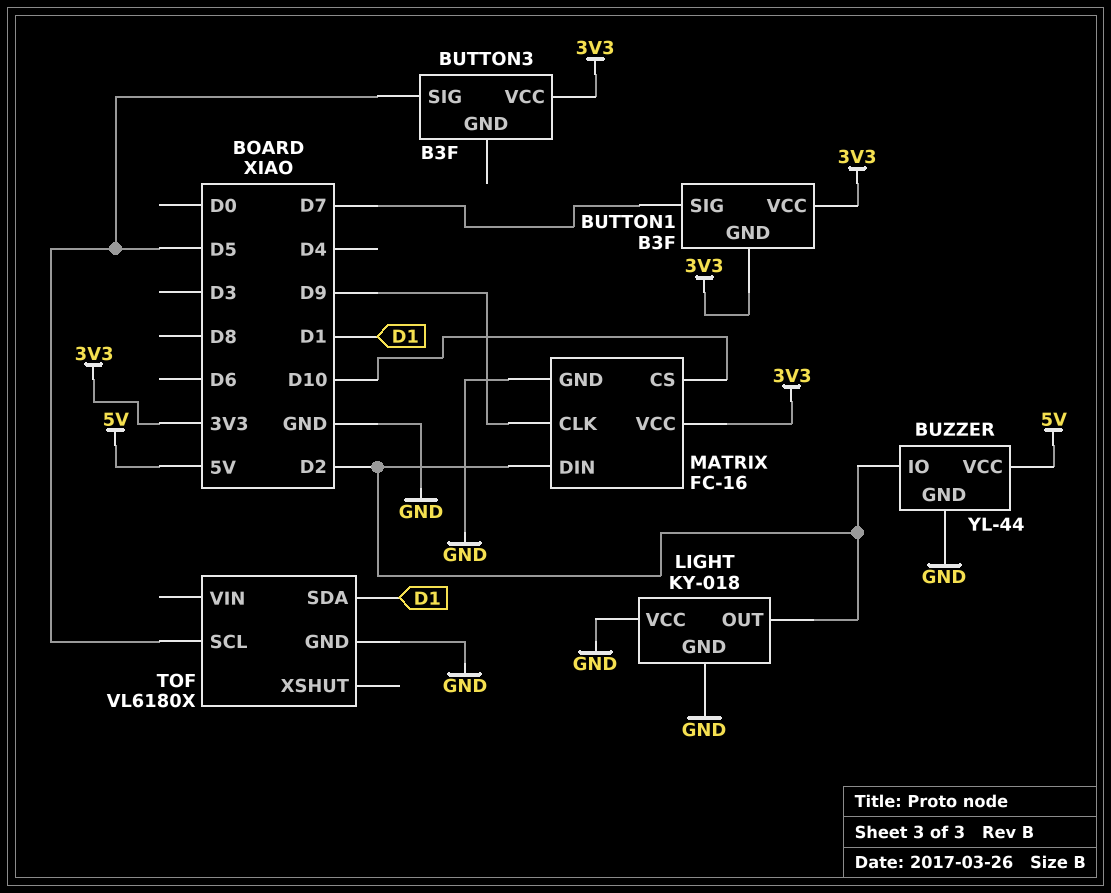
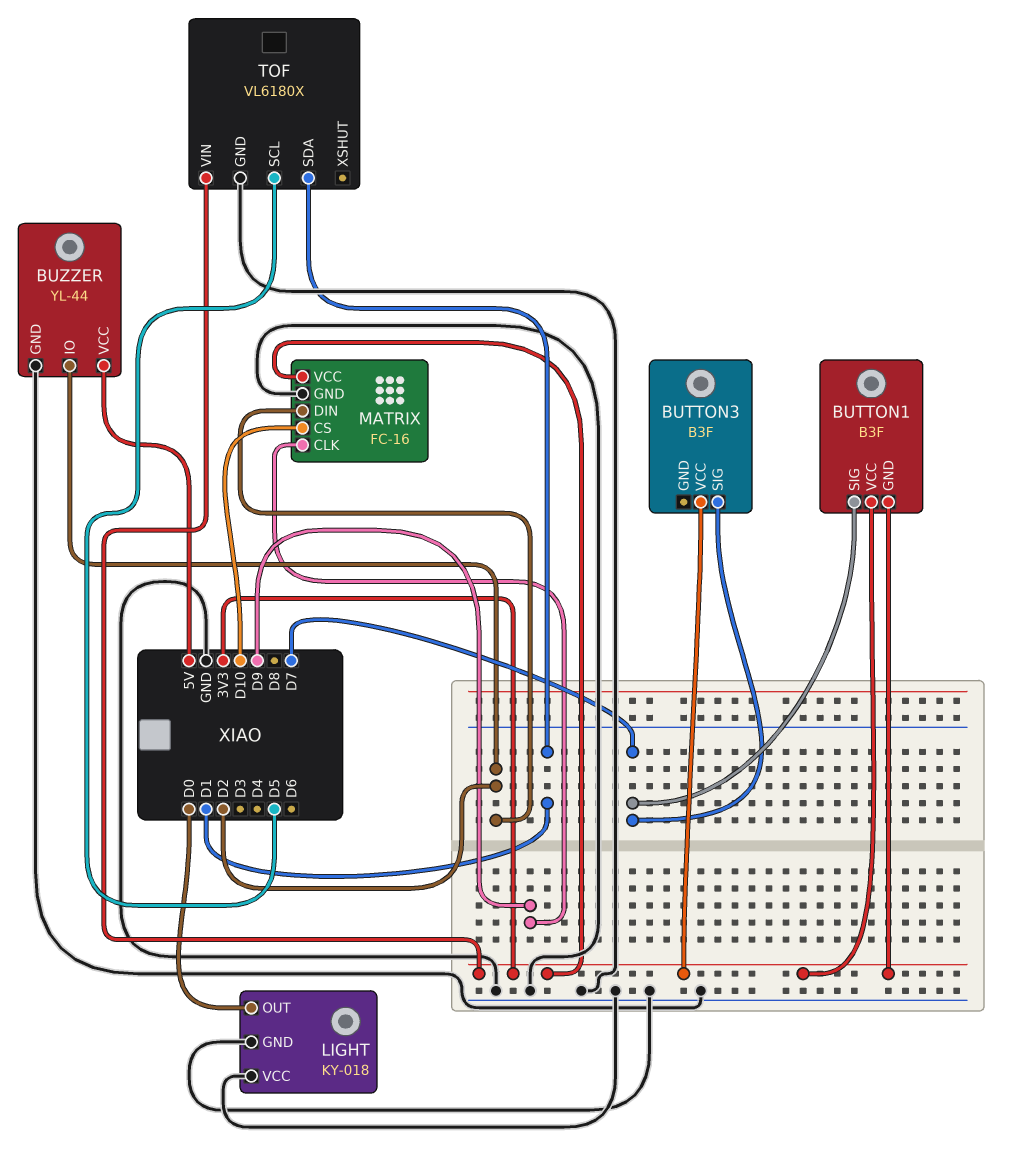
BUTTON3 pin SIG: D5 -> D7
LIGHT pin OUT: D2 -> D0
TOF pin VIN: none -> 3V3

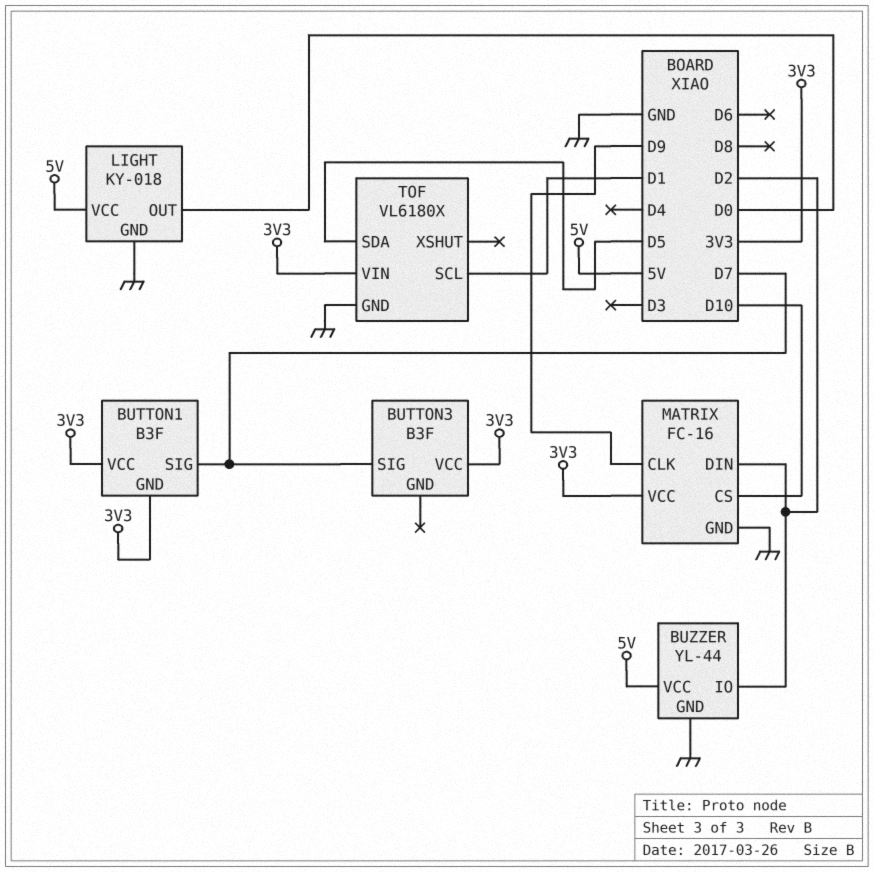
LIGHT pin VCC: GND -> 5V
TOF pin SCL: D5 -> D1
TOF pin SDA: D1 -> D5

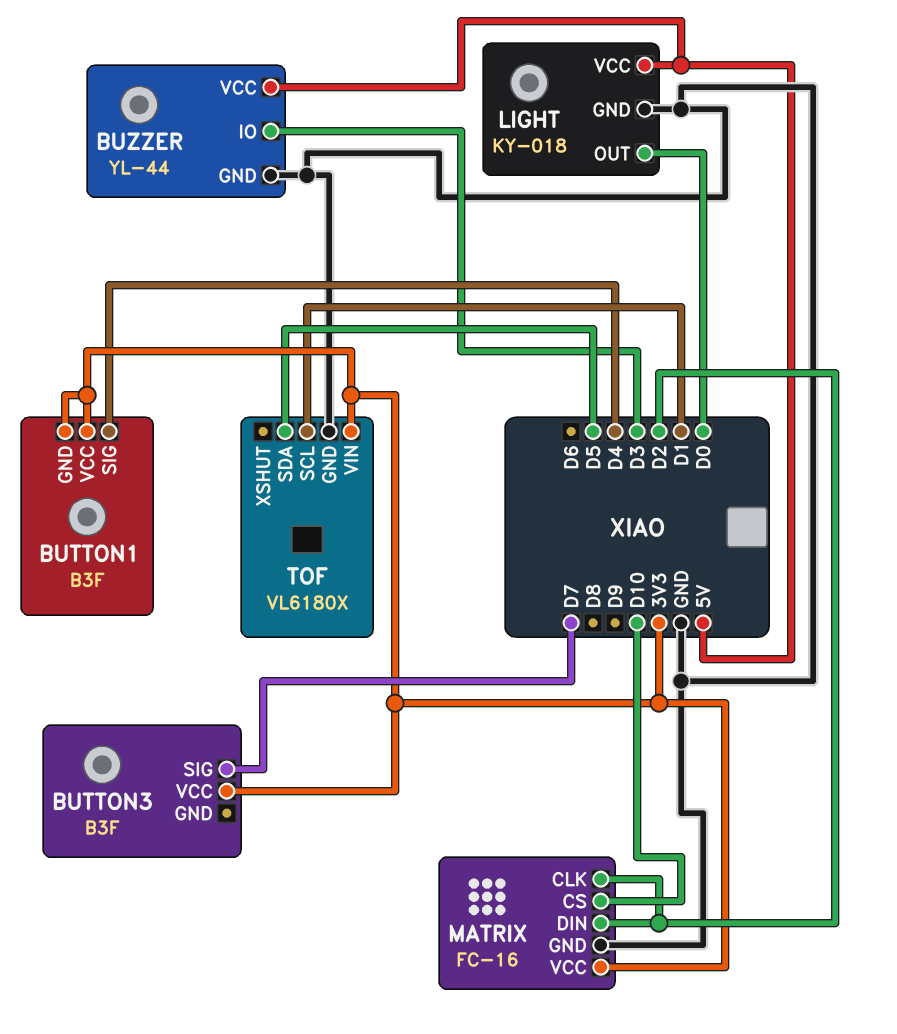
BUTTON1 pin SIG: D7 -> D4
BUZZER pin IO: D2 -> D3
MATRIX pin CLK: D9 -> D2

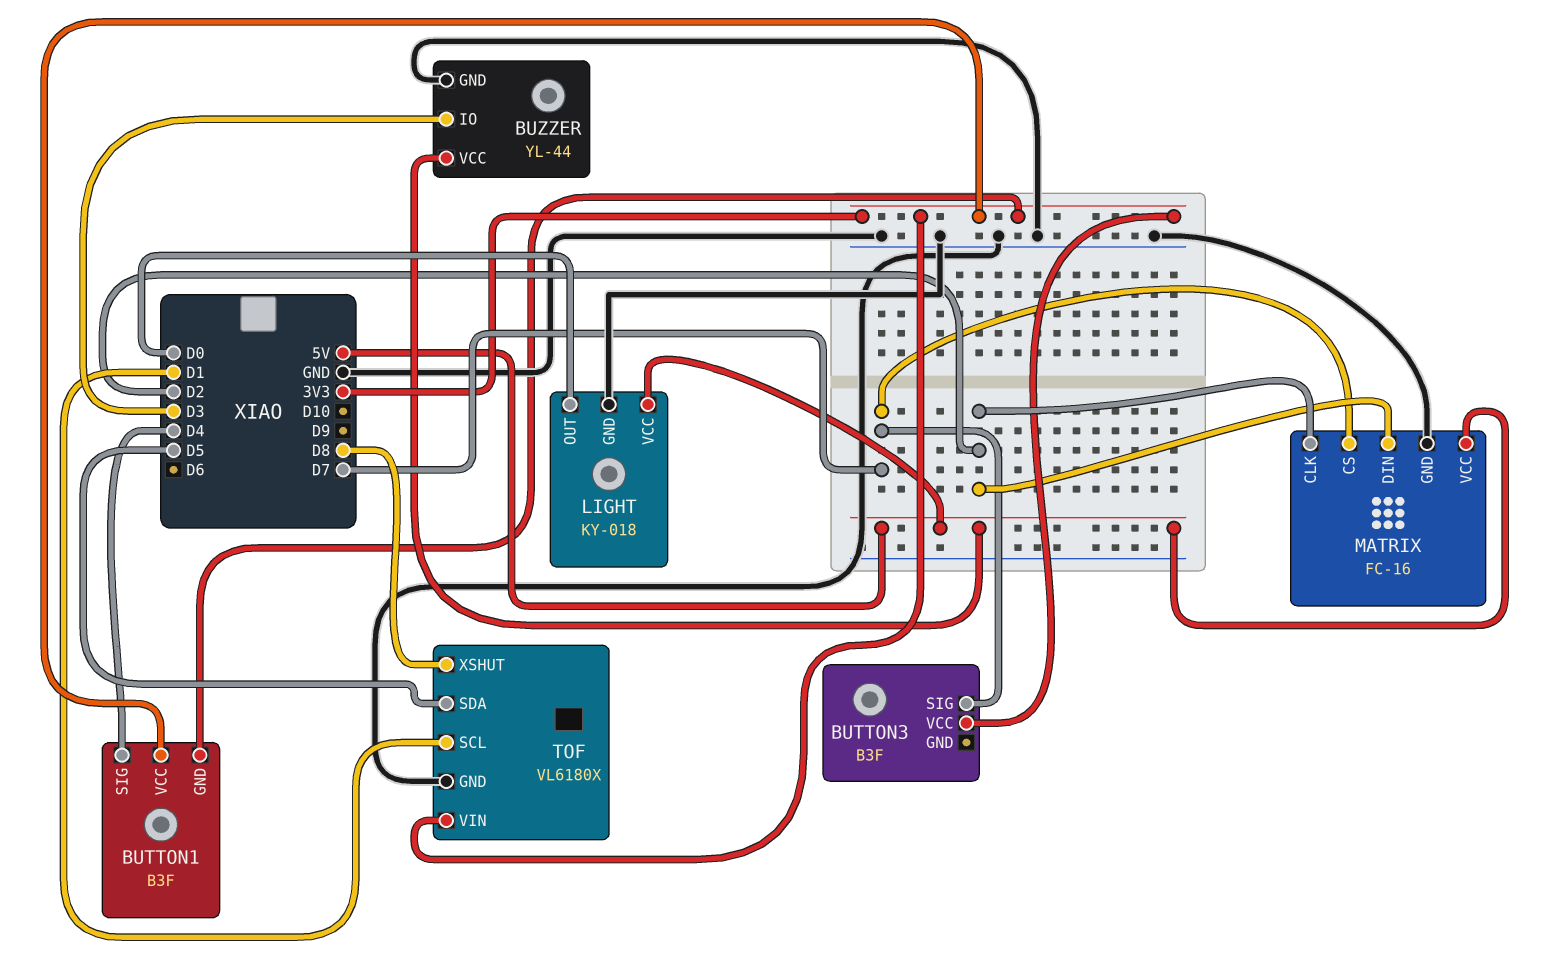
MATRIX pin CS: D10 -> D7
MATRIX pin VCC: 3V3 -> 5V
TOF pin XSHUT: none -> D8

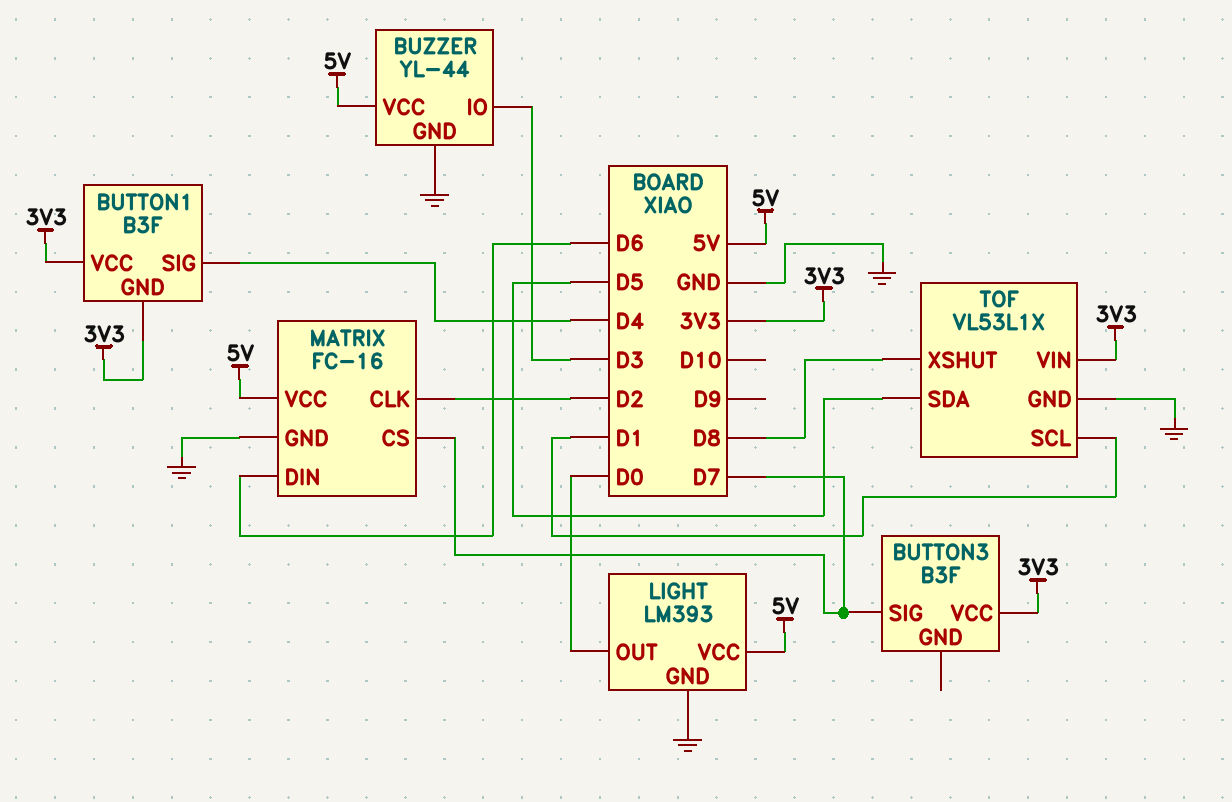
LIGHT: KY-018 -> LM393
MATRIX pin DIN: D2 -> D6
TOF: VL6180X -> VL53L1X

